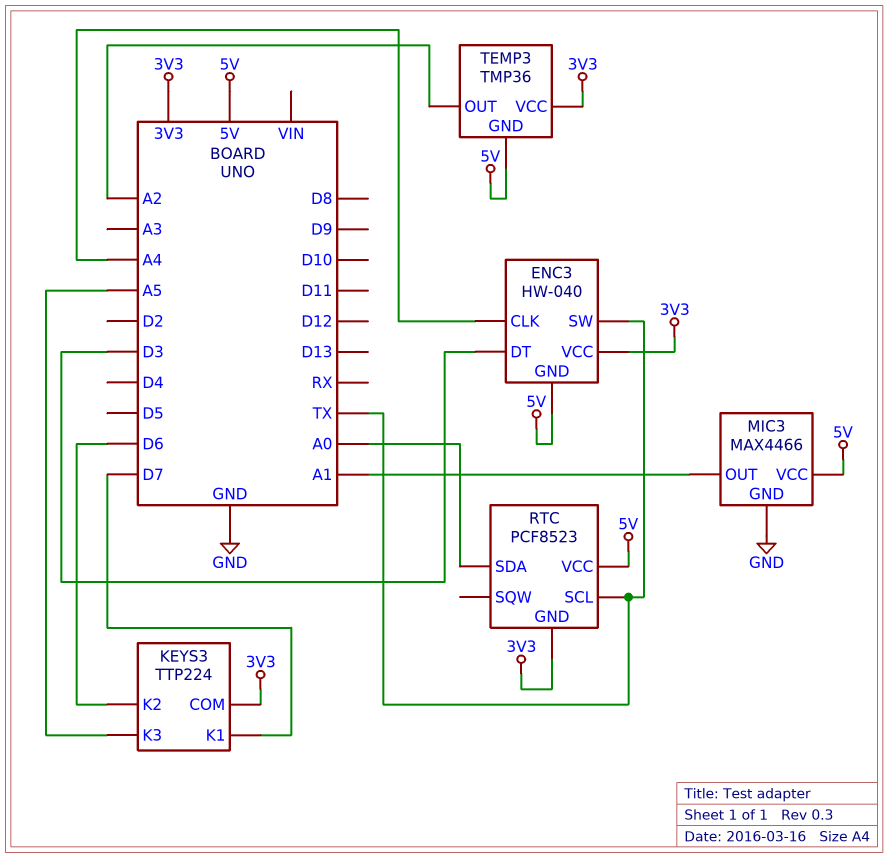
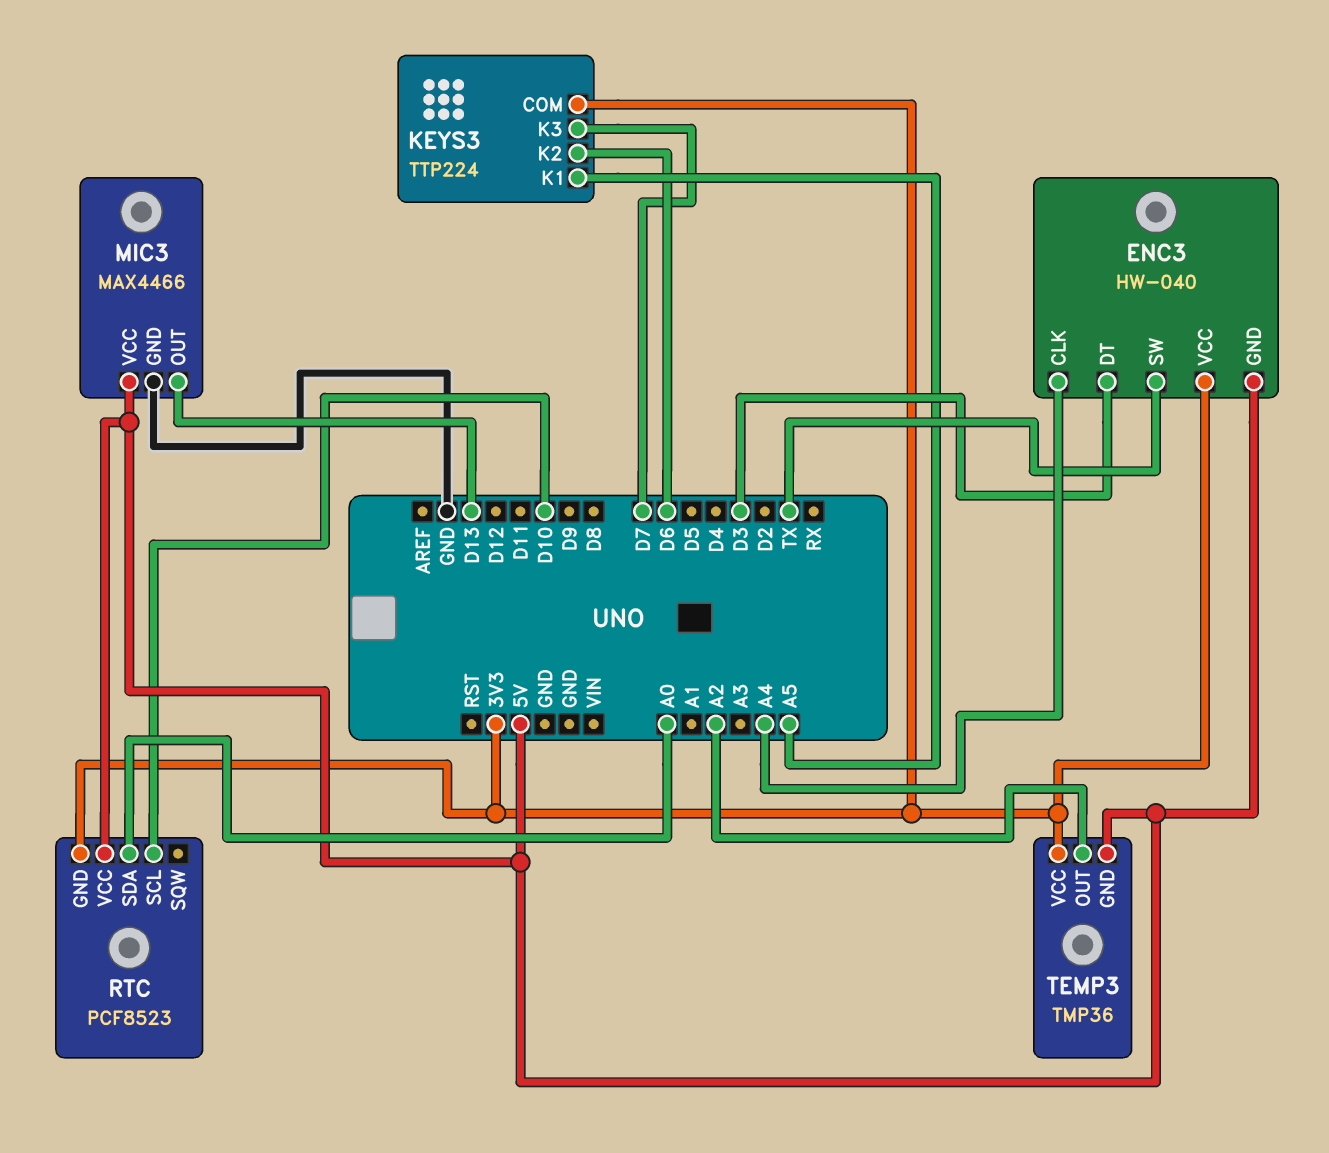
KEYS3 pin K1: D7 -> A5
KEYS3 pin K3: A5 -> D7
MIC3 pin OUT: A1 -> D13
RTC pin SCL: TX -> D10

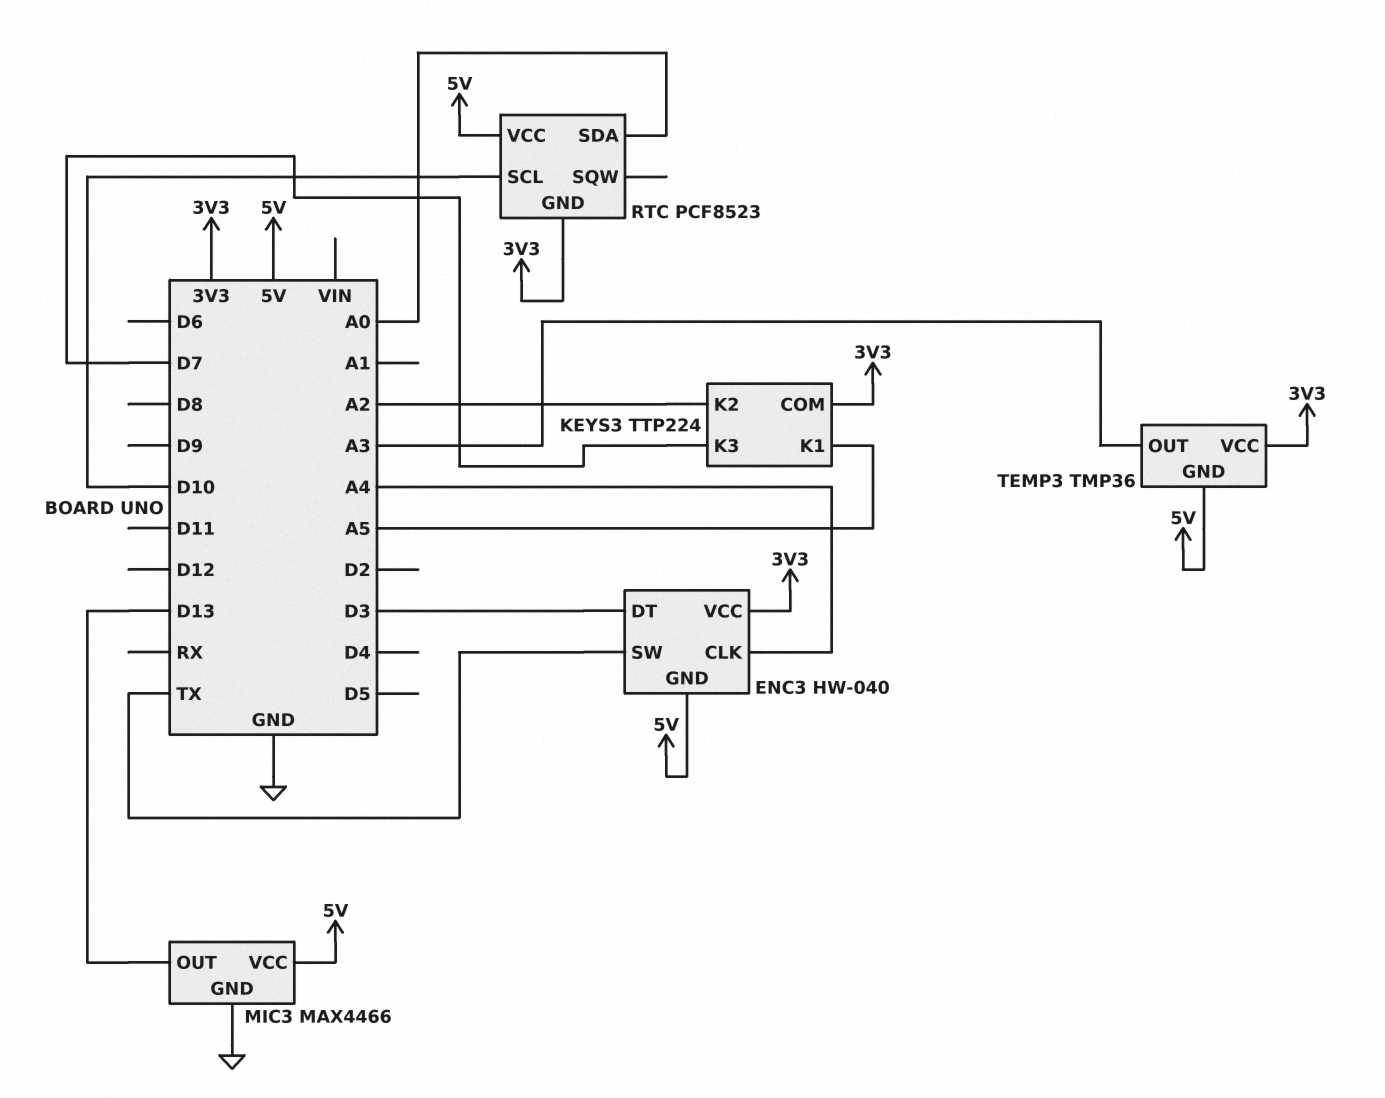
KEYS3 pin K2: D6 -> A2
TEMP3 pin OUT: A2 -> A3

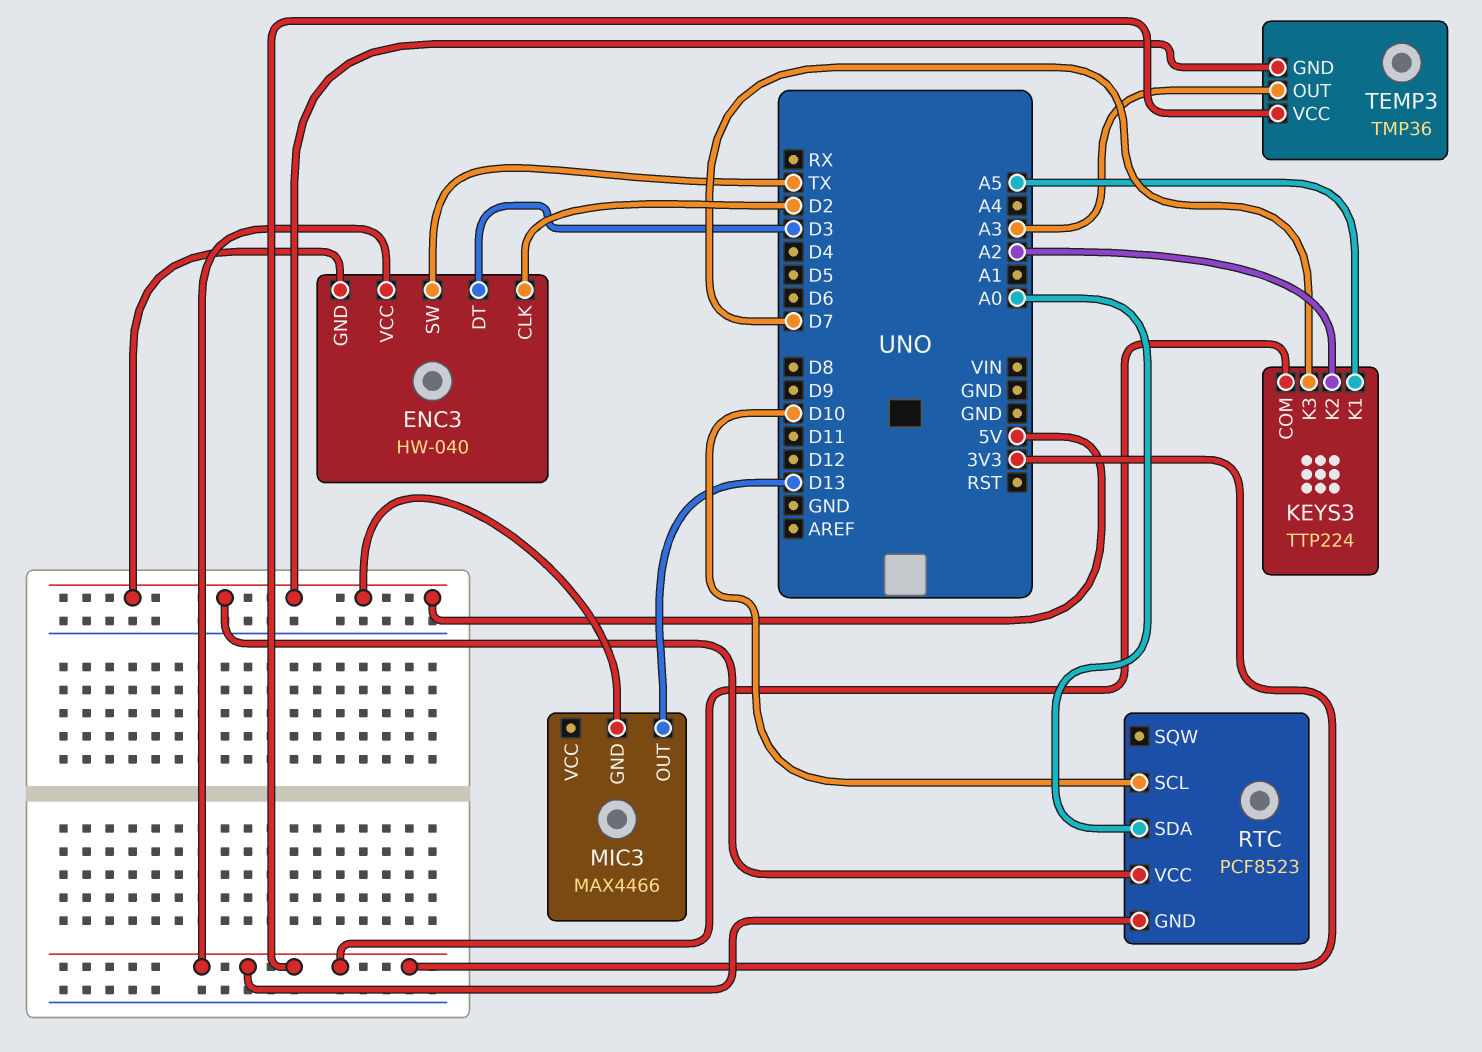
ENC3 pin CLK: A4 -> D2
MIC3 pin GND: GND -> 5V
MIC3 pin VCC: 5V -> none

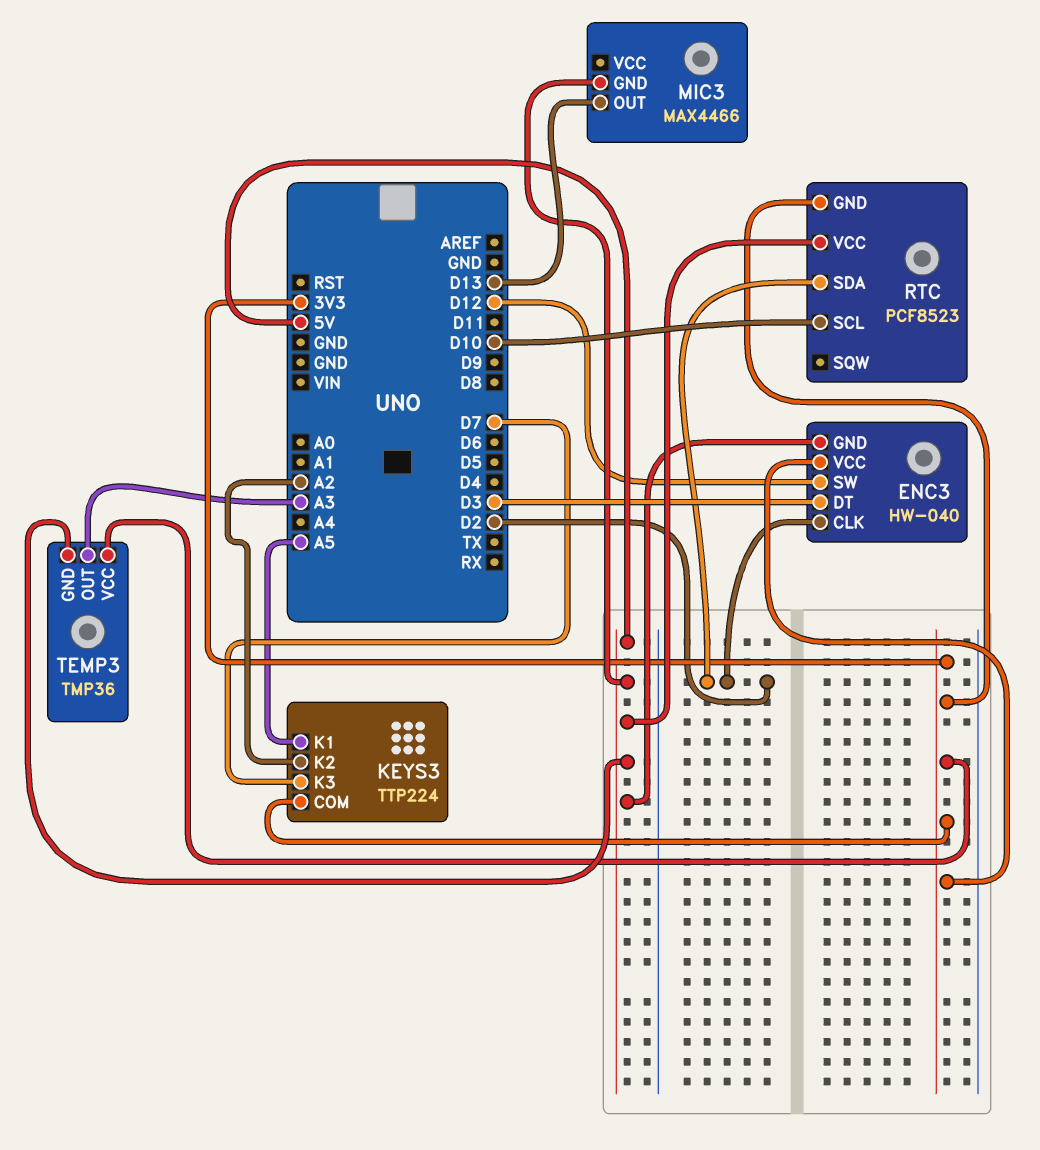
ENC3 pin SW: TX -> D12
RTC pin SDA: A0 -> D2

